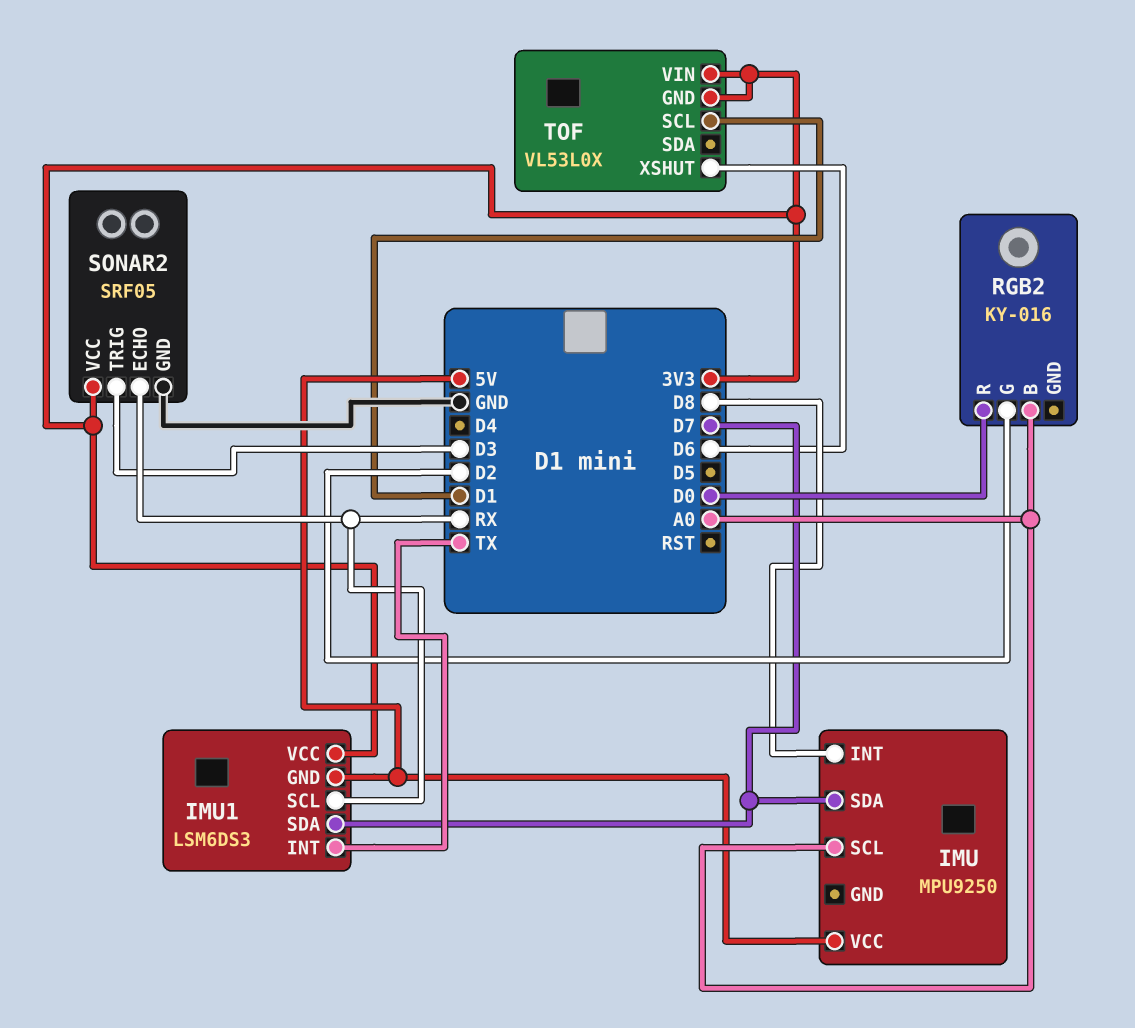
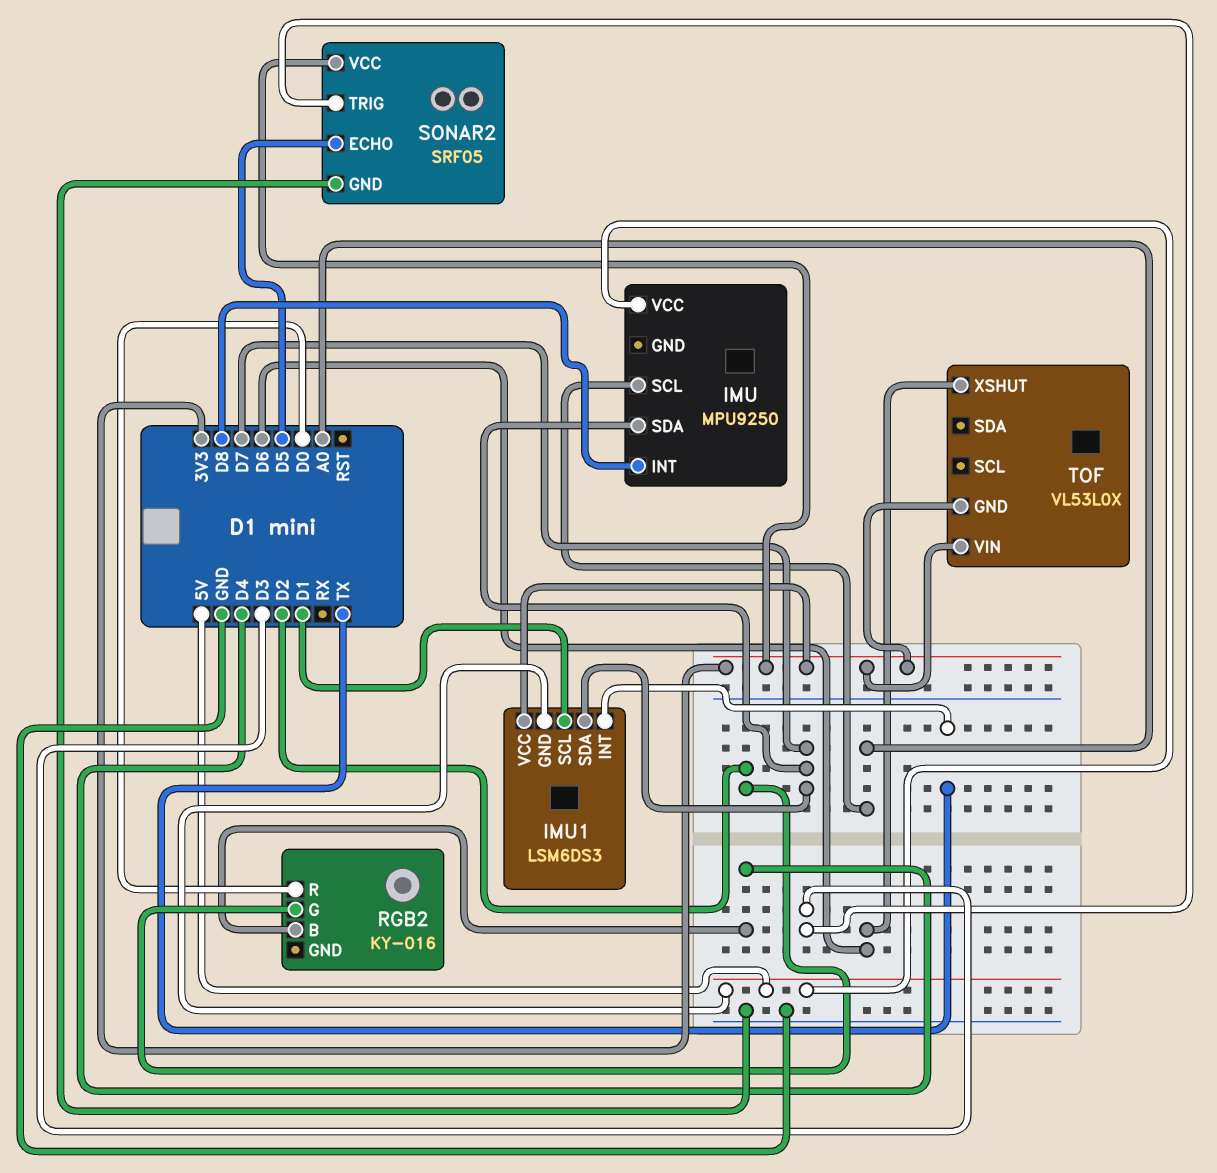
IMU1 pin SCL: RX -> D1
RGB2 pin B: A0 -> D4
SONAR2 pin ECHO: RX -> D5
TOF pin SCL: D1 -> none

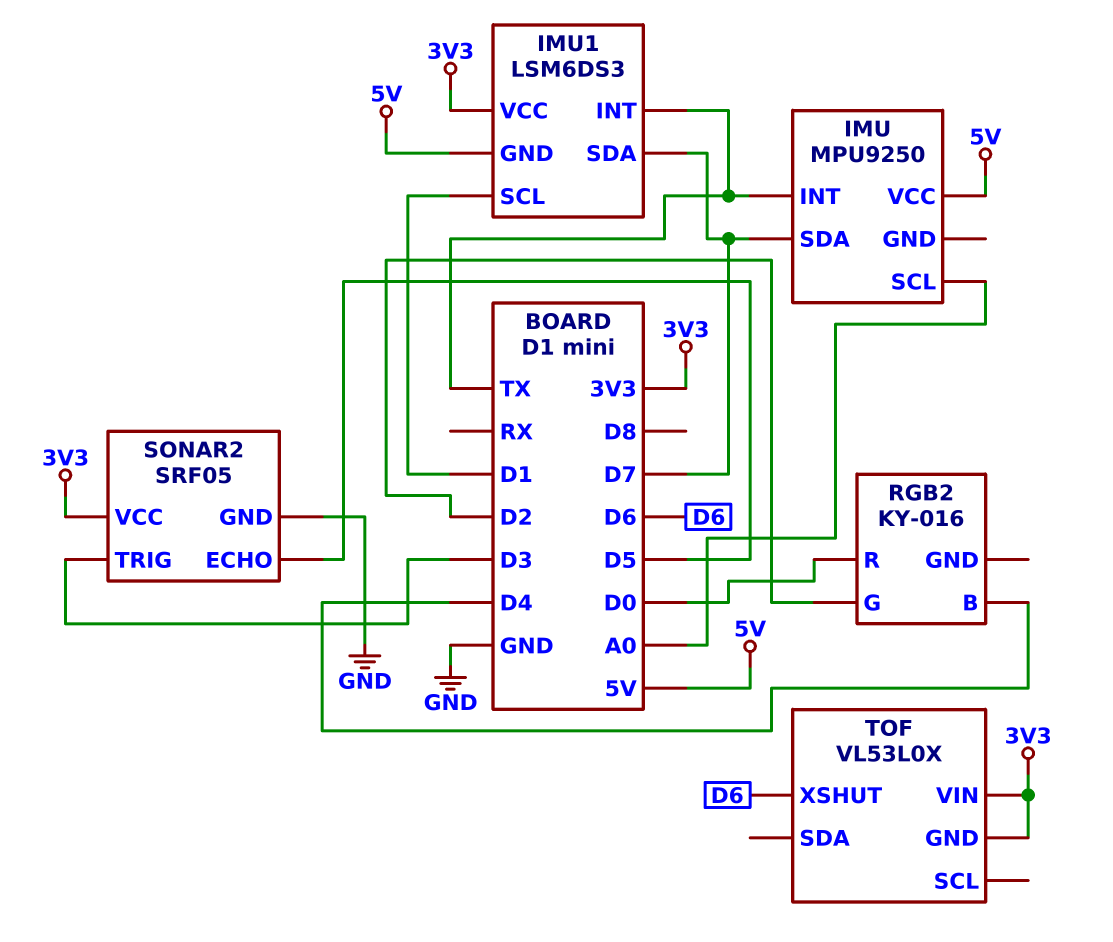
IMU pin INT: D8 -> TX

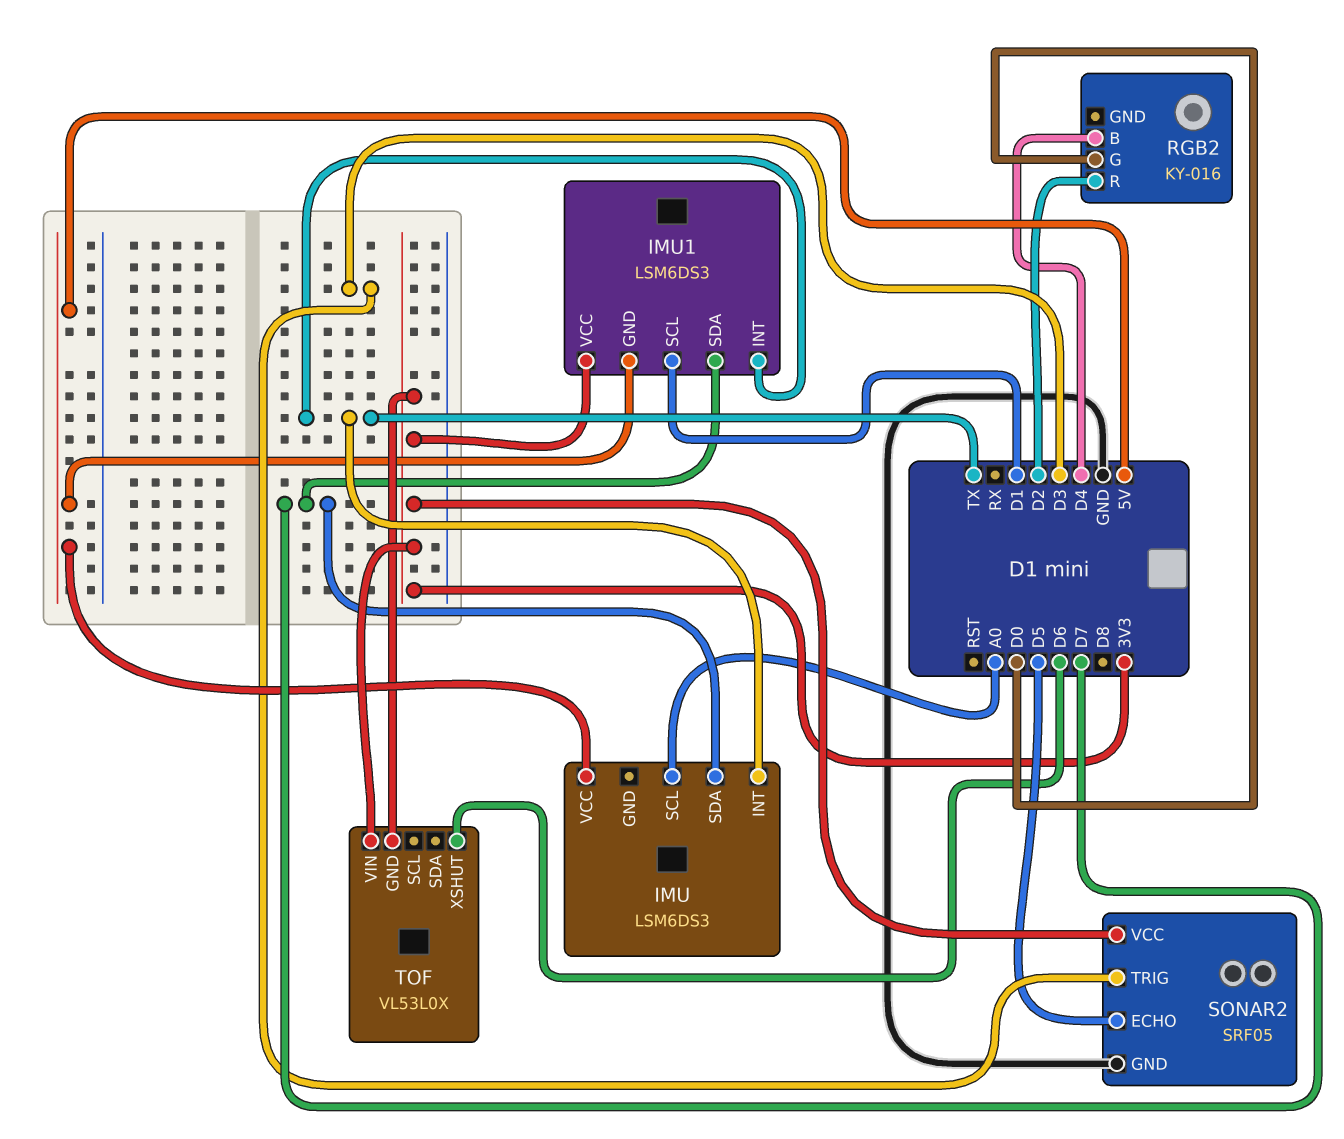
IMU: MPU9250 -> LSM6DS3
RGB2 pin G: D2 -> D0
RGB2 pin R: D0 -> D2

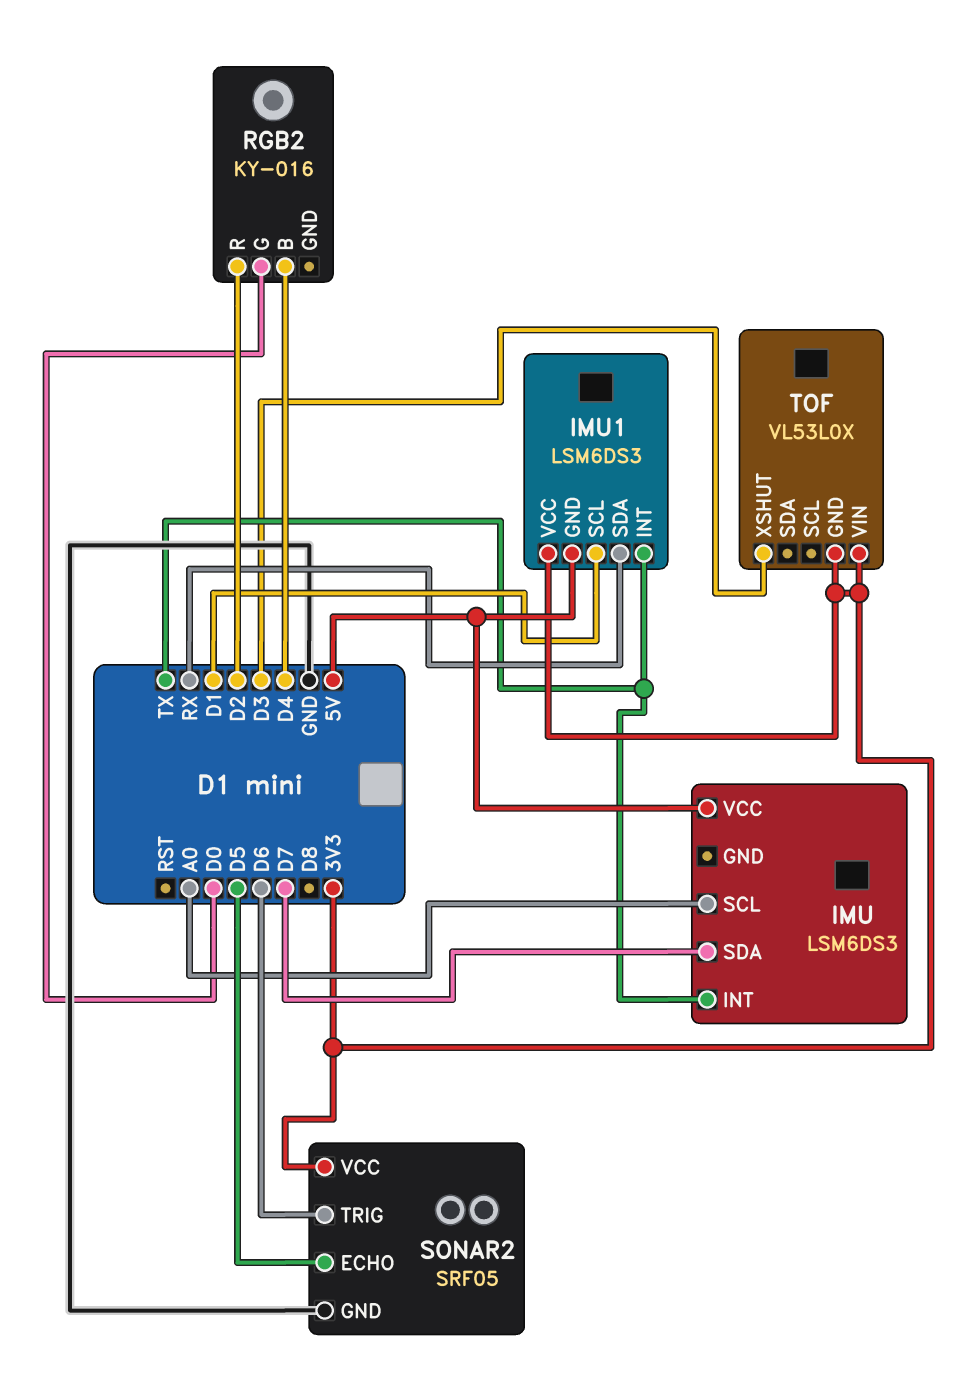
IMU1 pin SDA: D7 -> RX
SONAR2 pin TRIG: D3 -> D6
TOF pin XSHUT: D6 -> D3

